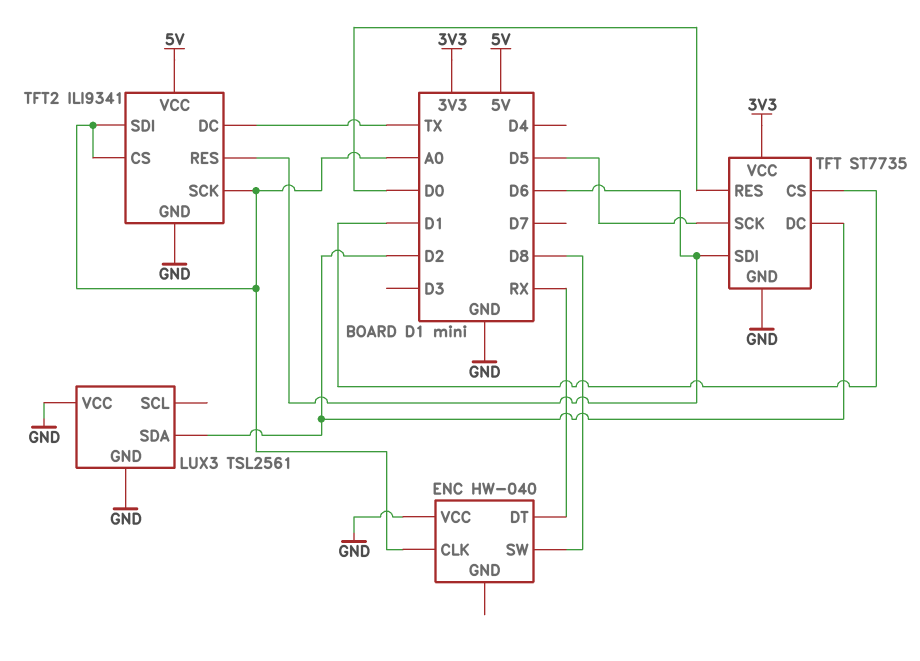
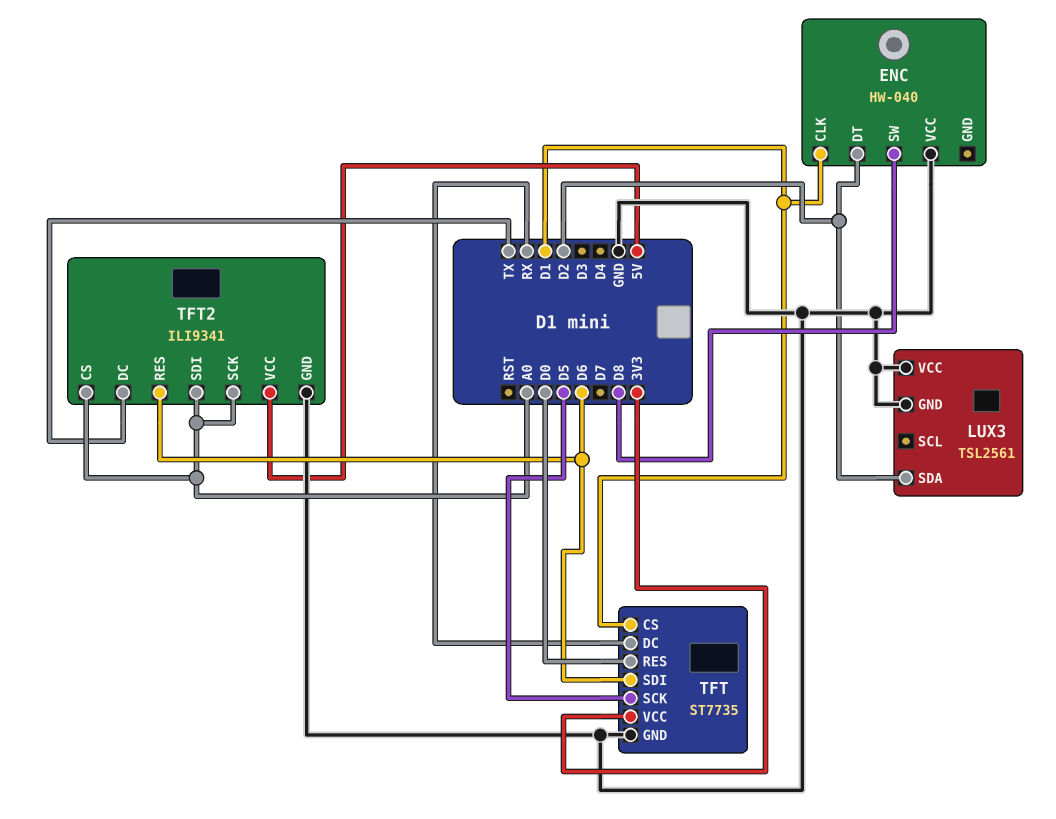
ENC pin CLK: A0 -> D1
ENC pin DT: RX -> D2
TFT pin DC: D2 -> RX

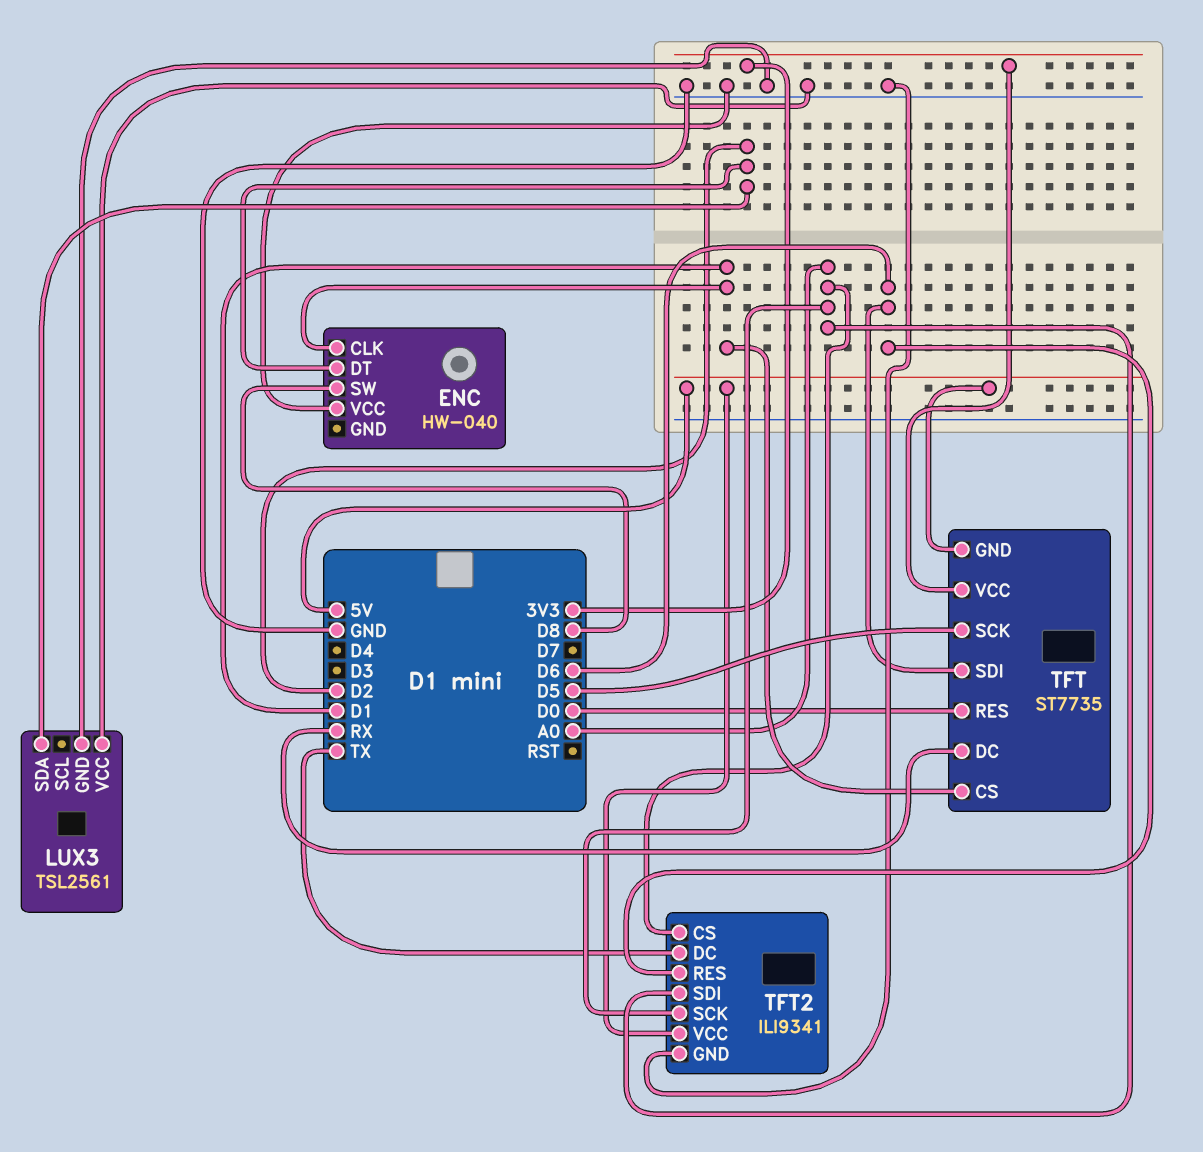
TFT pin GND: GND -> 5V

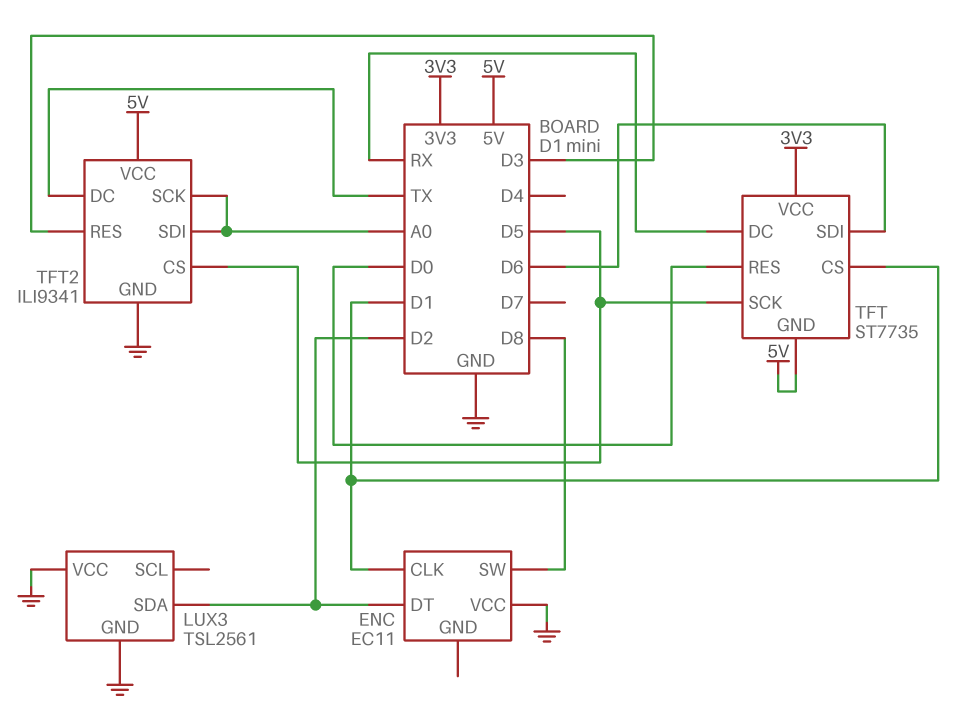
ENC: HW-040 -> EC11
TFT2 pin CS: A0 -> D5
TFT2 pin RES: D6 -> D3

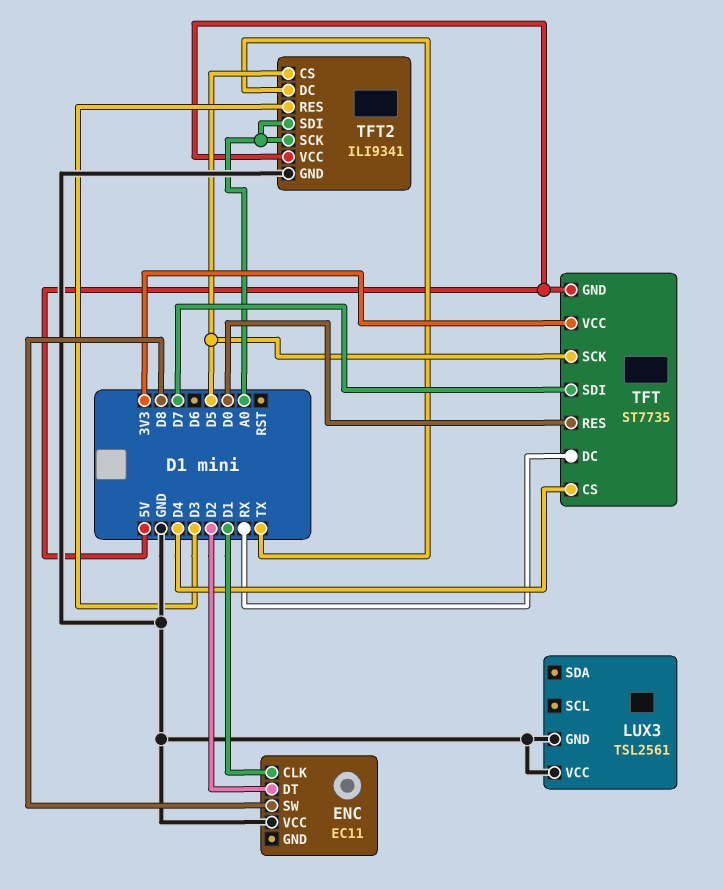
LUX3 pin SDA: D2 -> none
TFT pin CS: D1 -> D4
TFT pin SDI: D6 -> D7

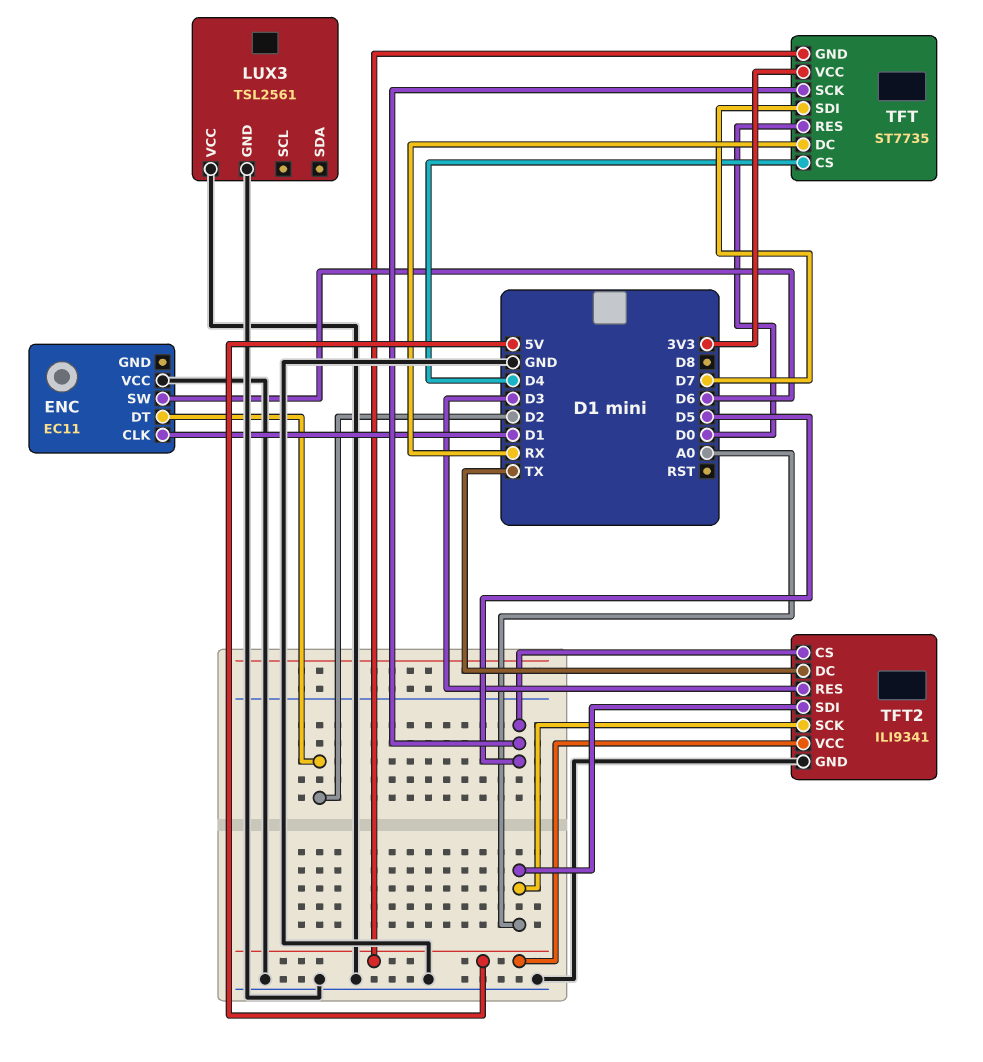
ENC pin SW: D8 -> D6

